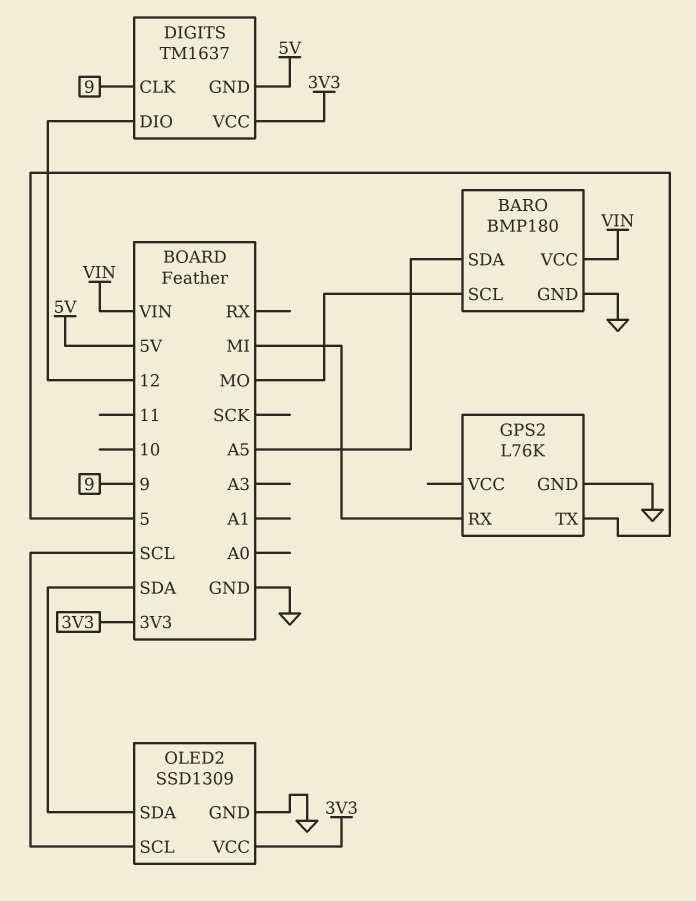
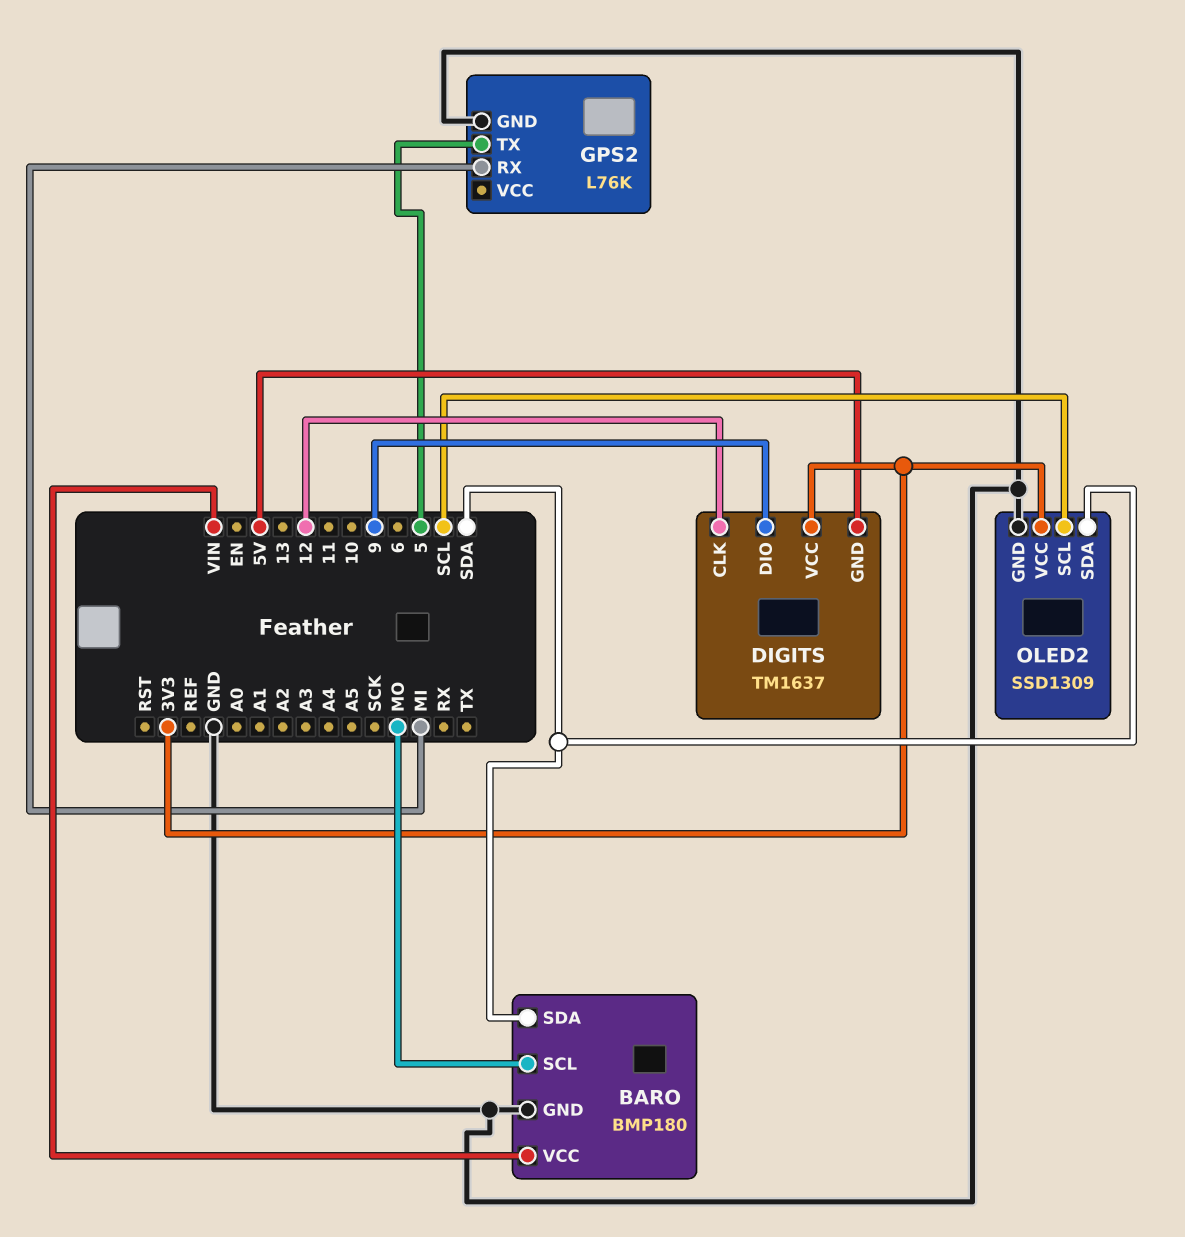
BARO pin SDA: A5 -> SDA
DIGITS pin CLK: 9 -> 12
DIGITS pin DIO: 12 -> 9

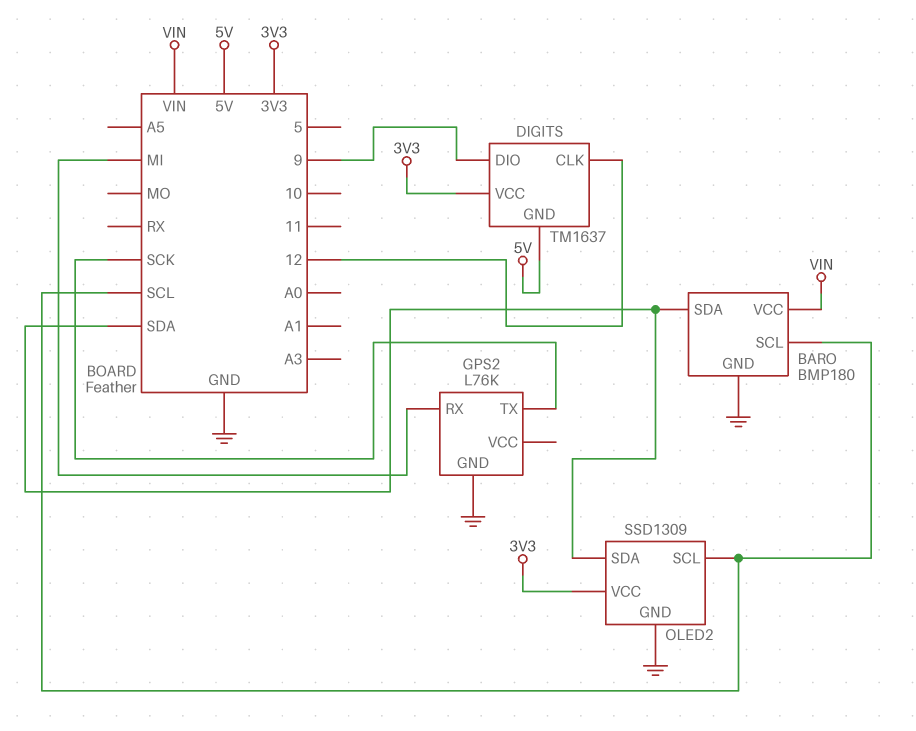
BARO pin SCL: MO -> SCL
GPS2 pin TX: 5 -> SCK

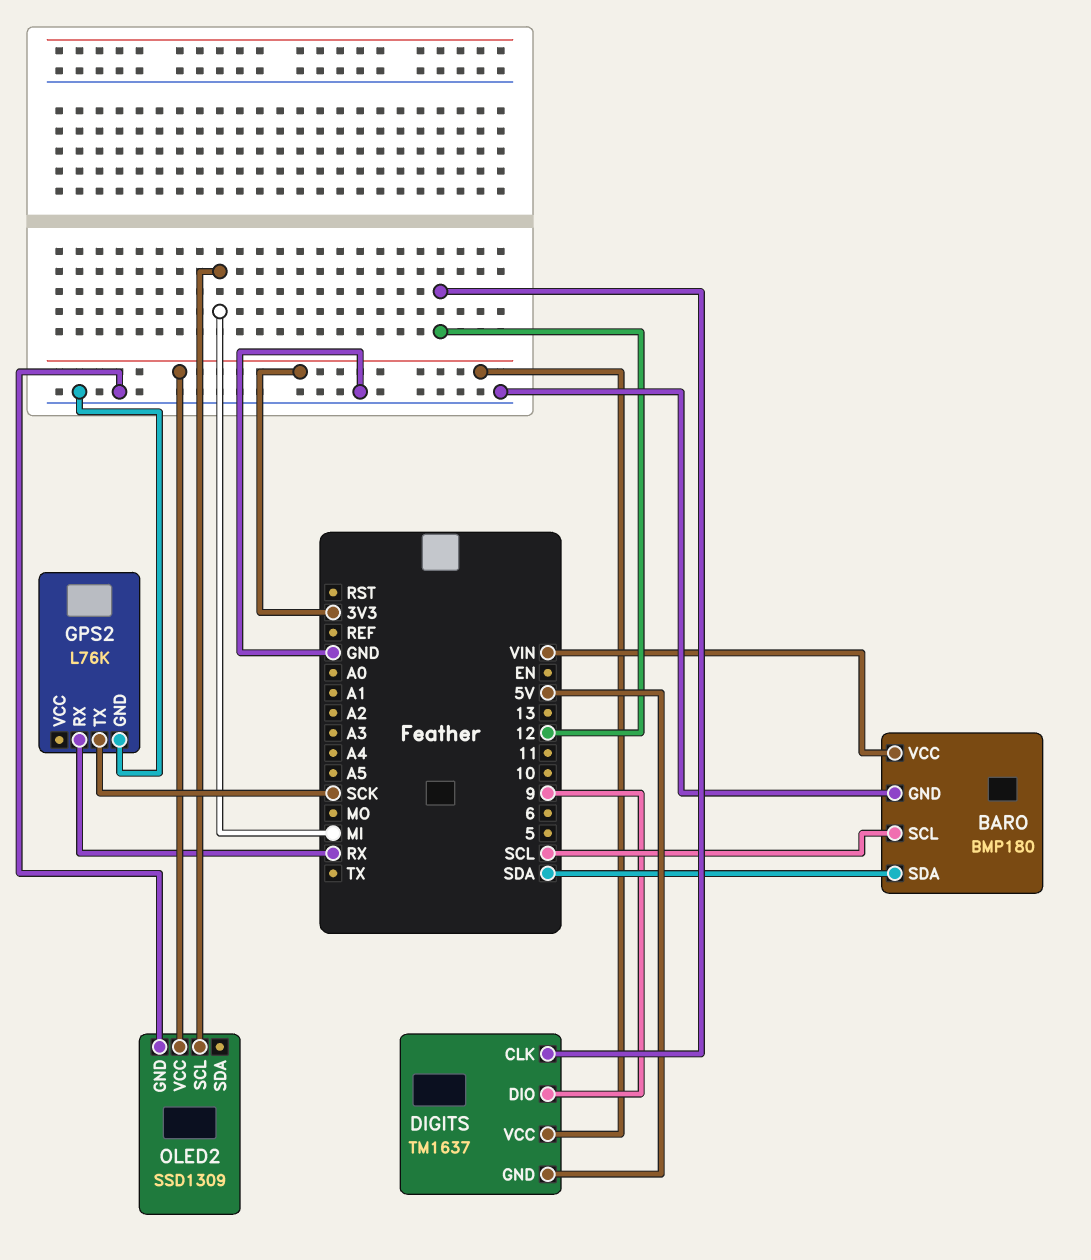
GPS2 pin RX: MI -> RX
OLED2 pin SCL: SCL -> MI
OLED2 pin SDA: SDA -> none

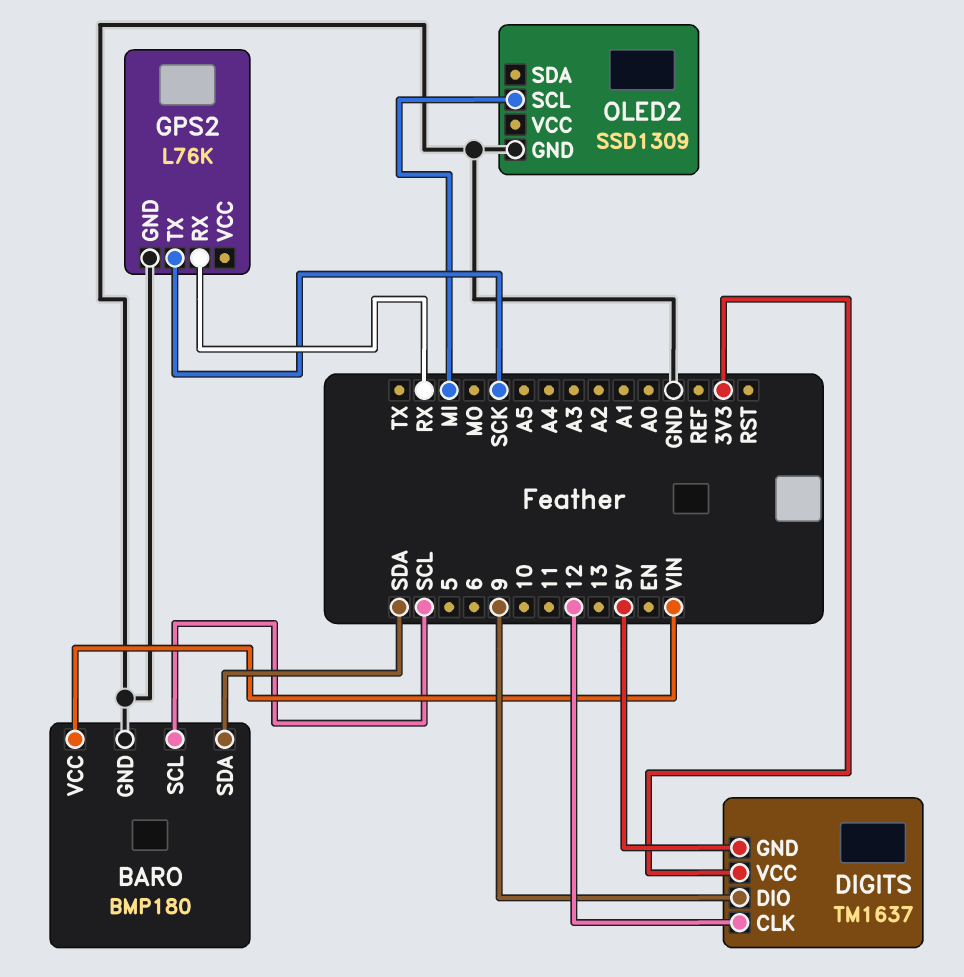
OLED2 pin VCC: 3V3 -> none

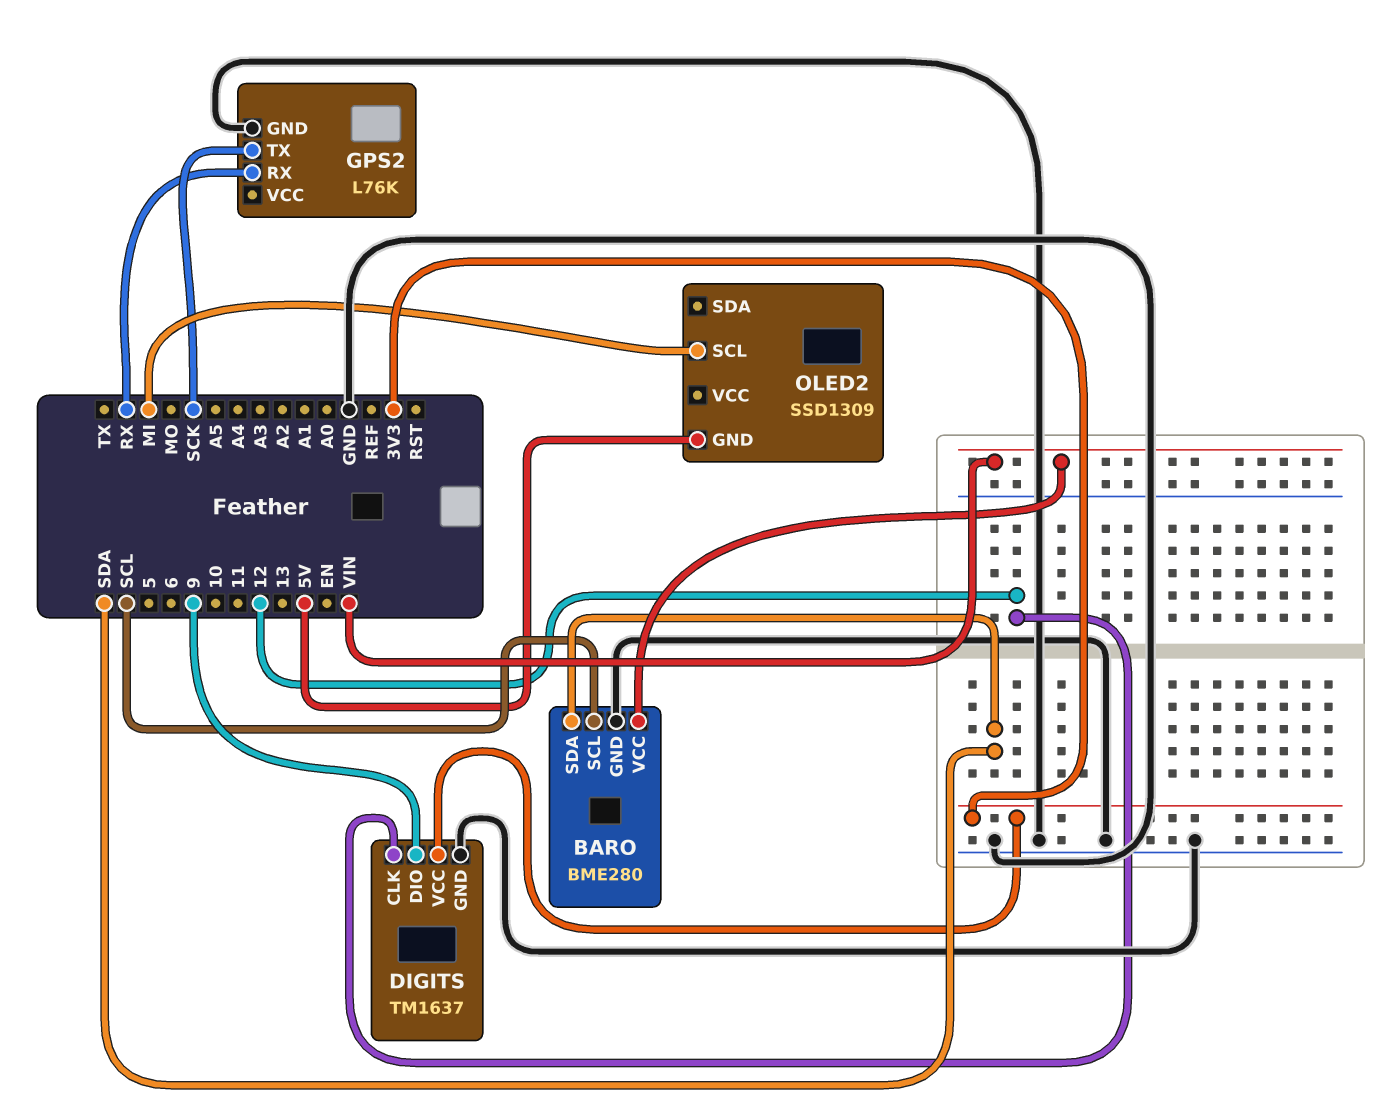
BARO: BMP180 -> BME280
DIGITS pin GND: 5V -> GND
OLED2 pin GND: GND -> 5V

